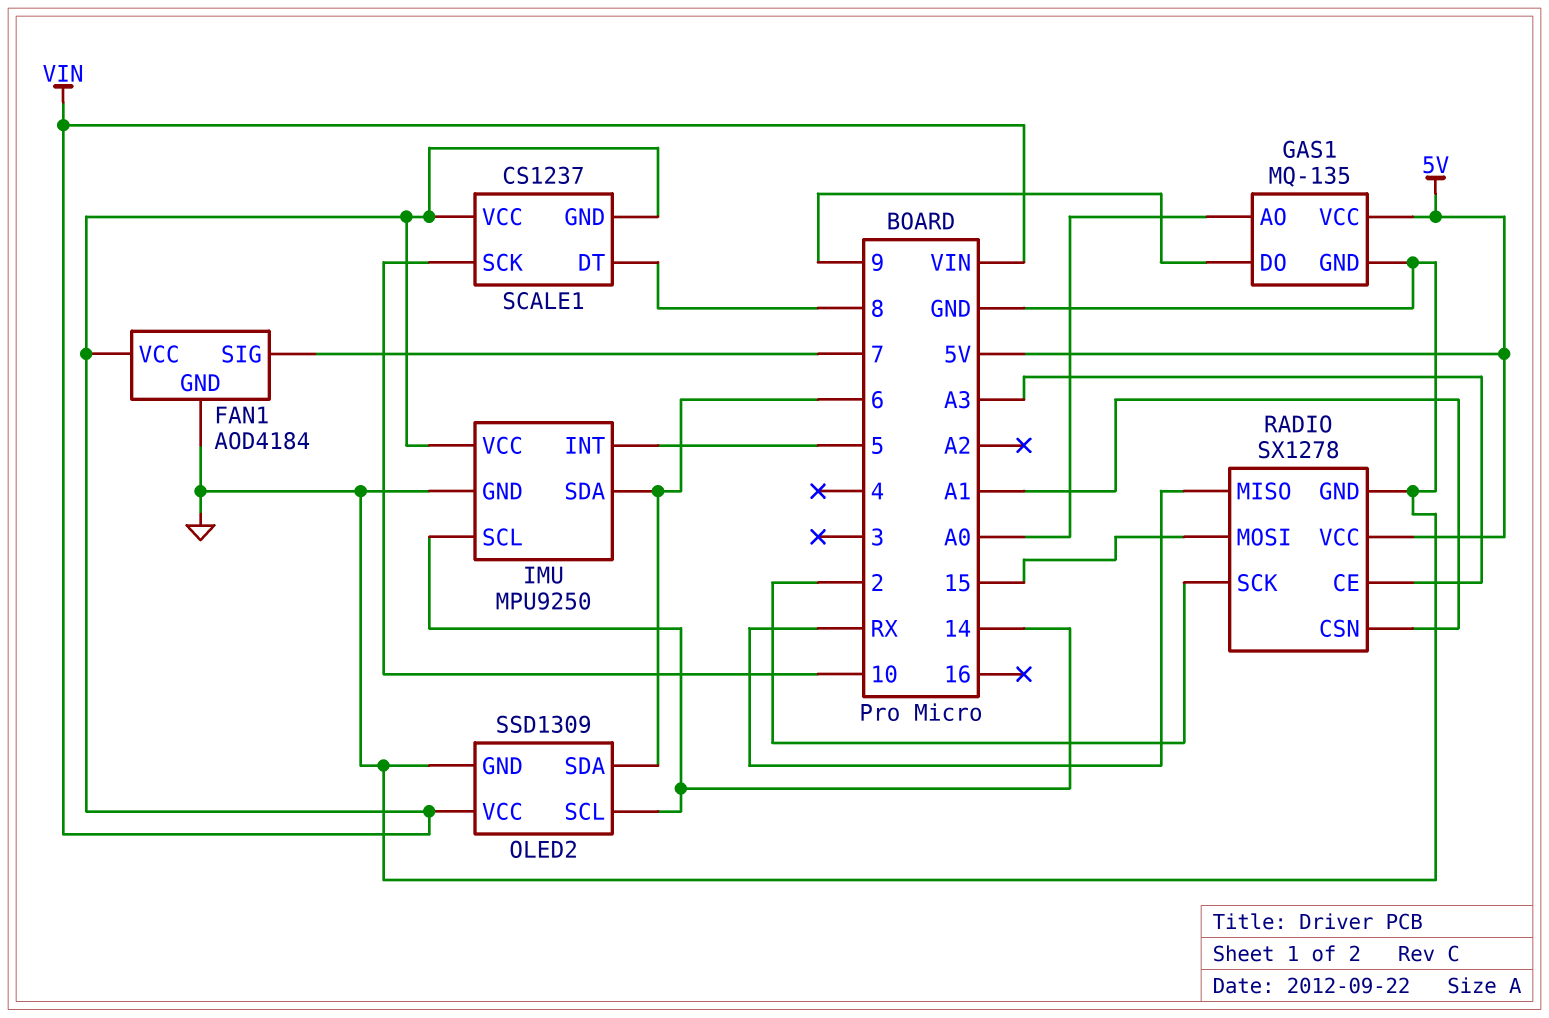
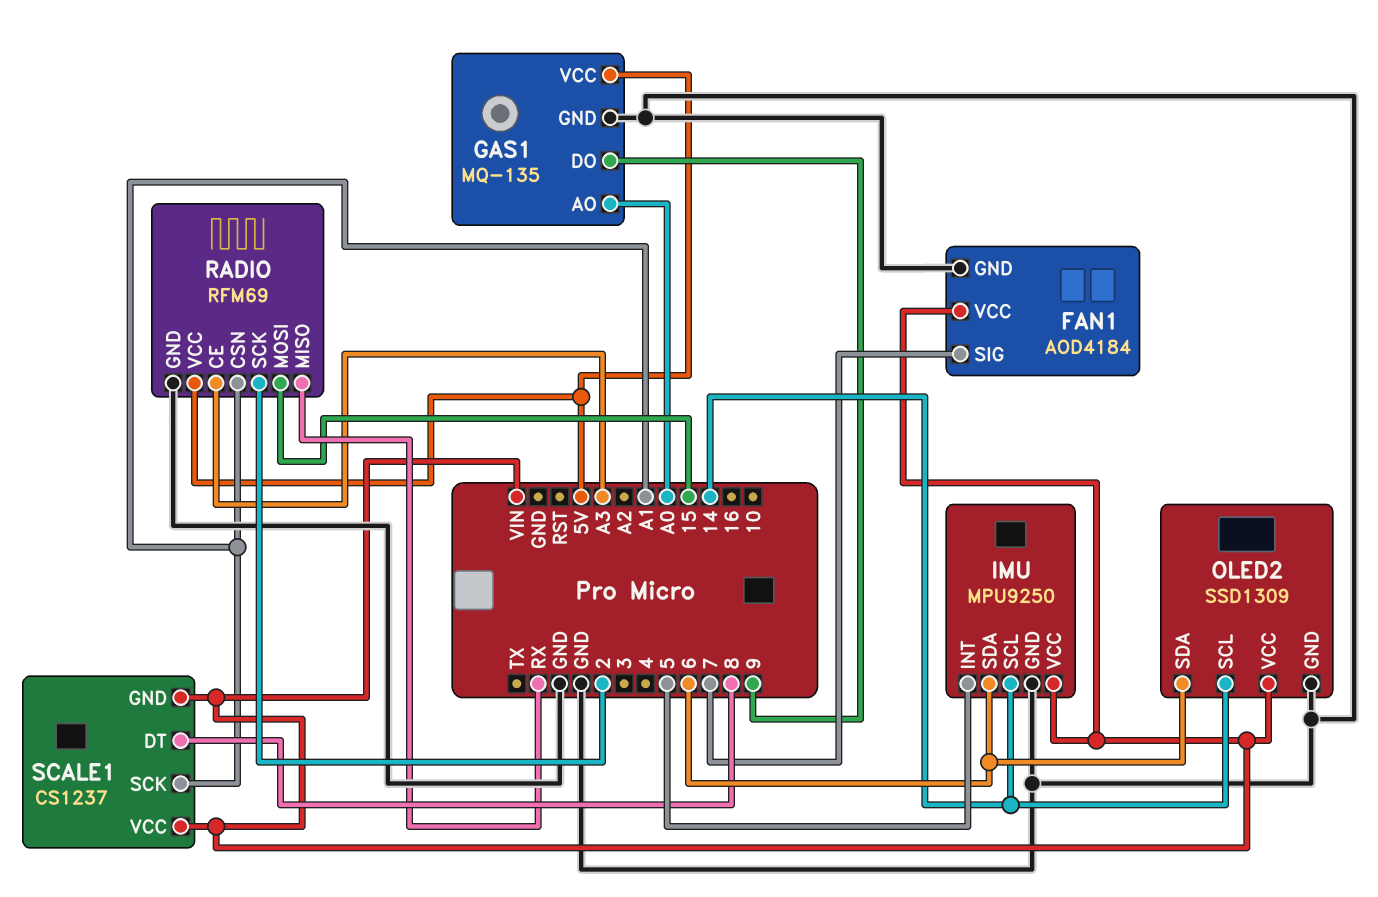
RADIO: SX1278 -> RFM69
SCALE1 pin SCK: 10 -> A1

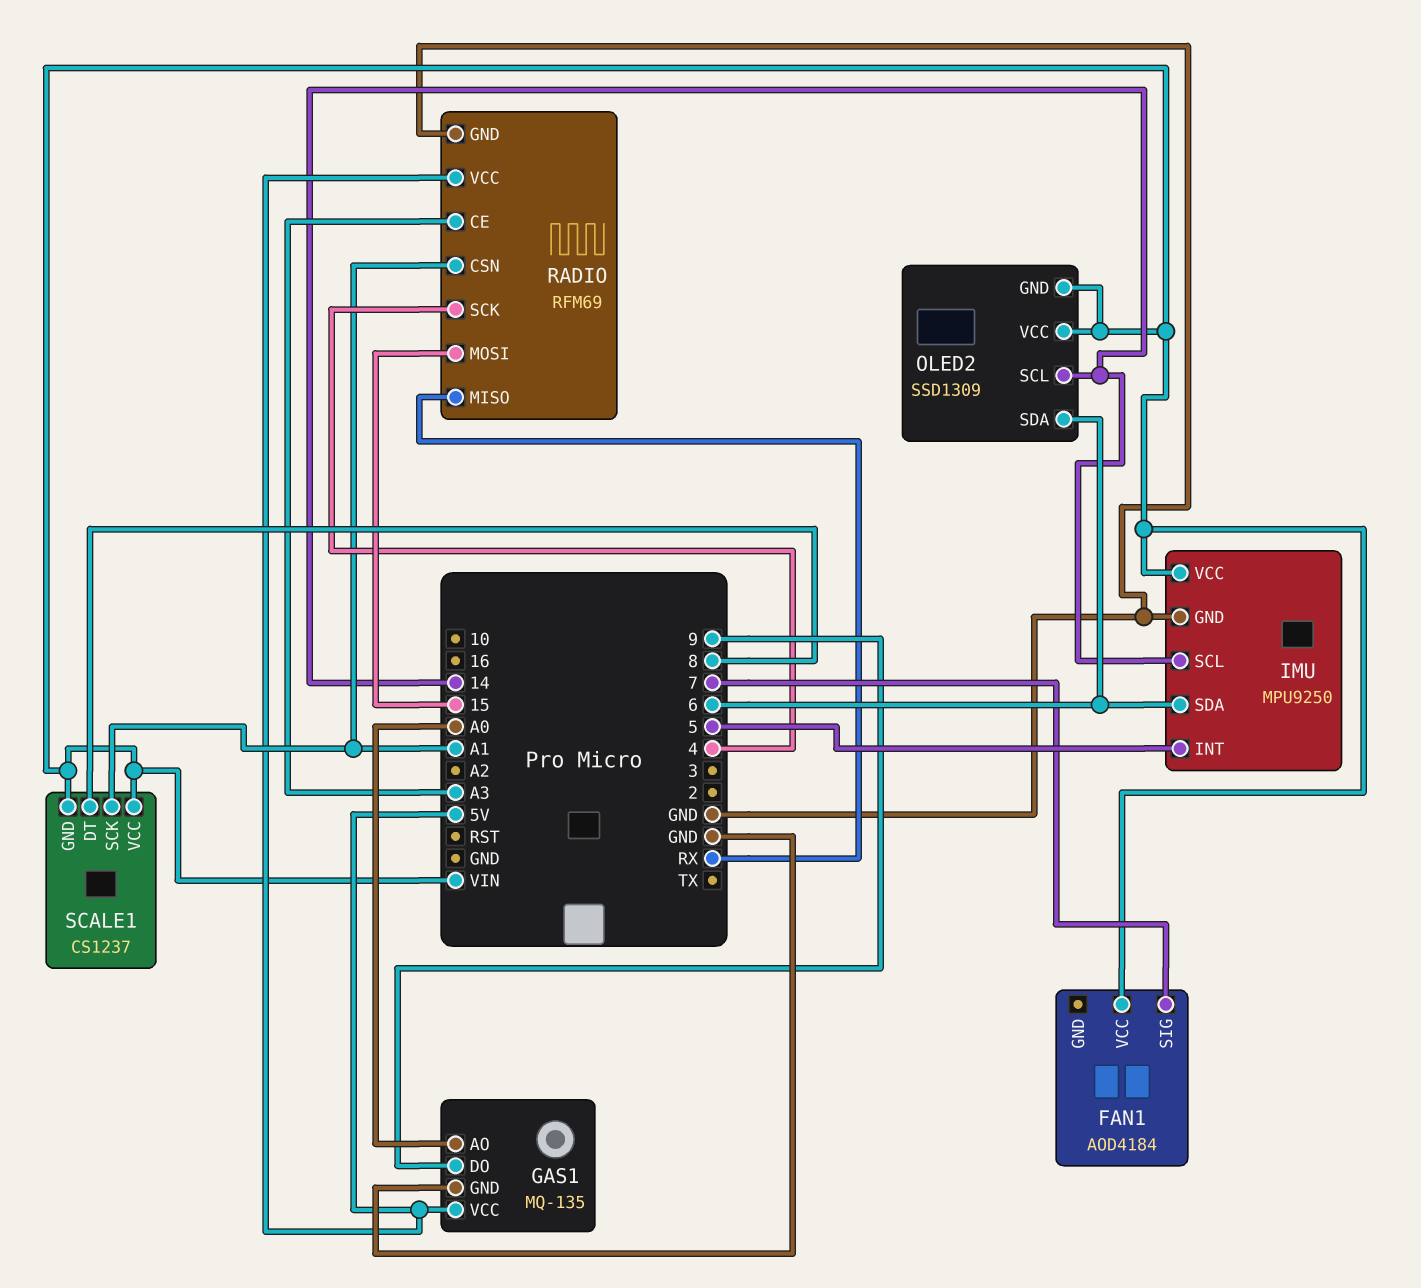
FAN1 pin GND: GND -> none
OLED2 pin GND: GND -> VIN
RADIO pin SCK: 2 -> 4

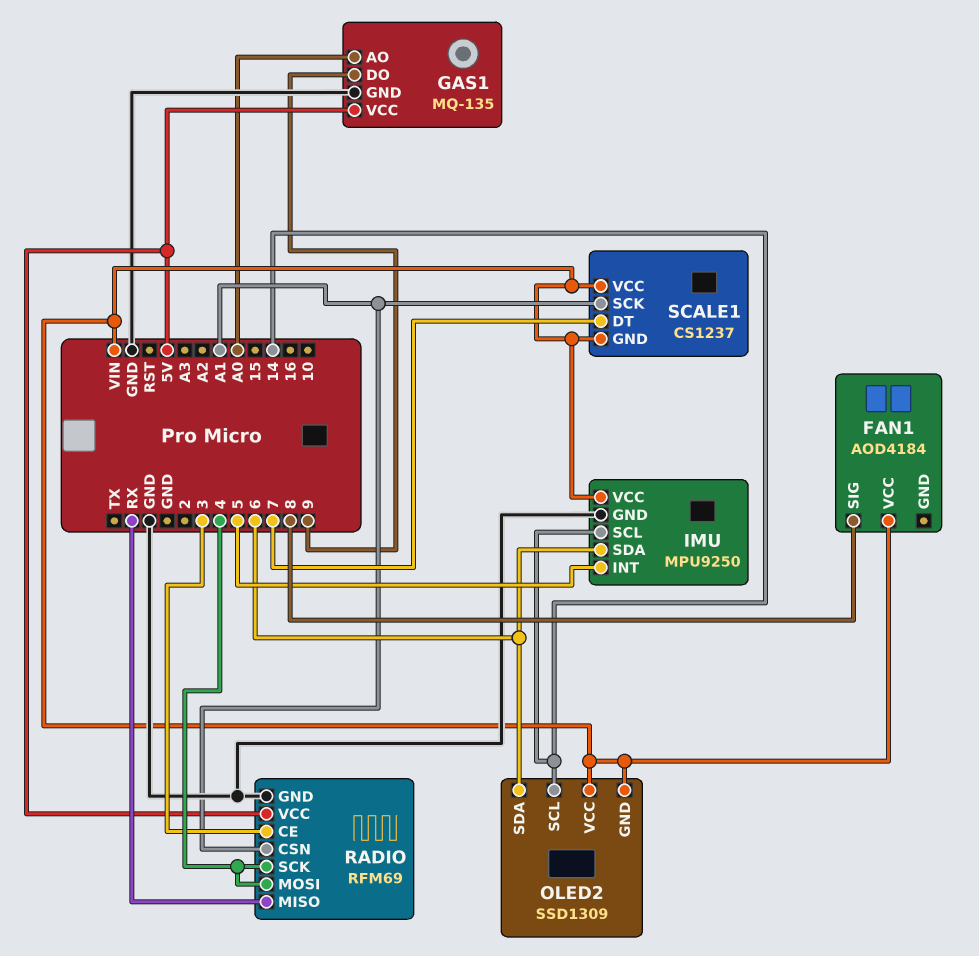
FAN1 pin SIG: 7 -> 8
RADIO pin CE: A3 -> 3
RADIO pin MOSI: 15 -> 4
SCALE1 pin DT: 8 -> 7

